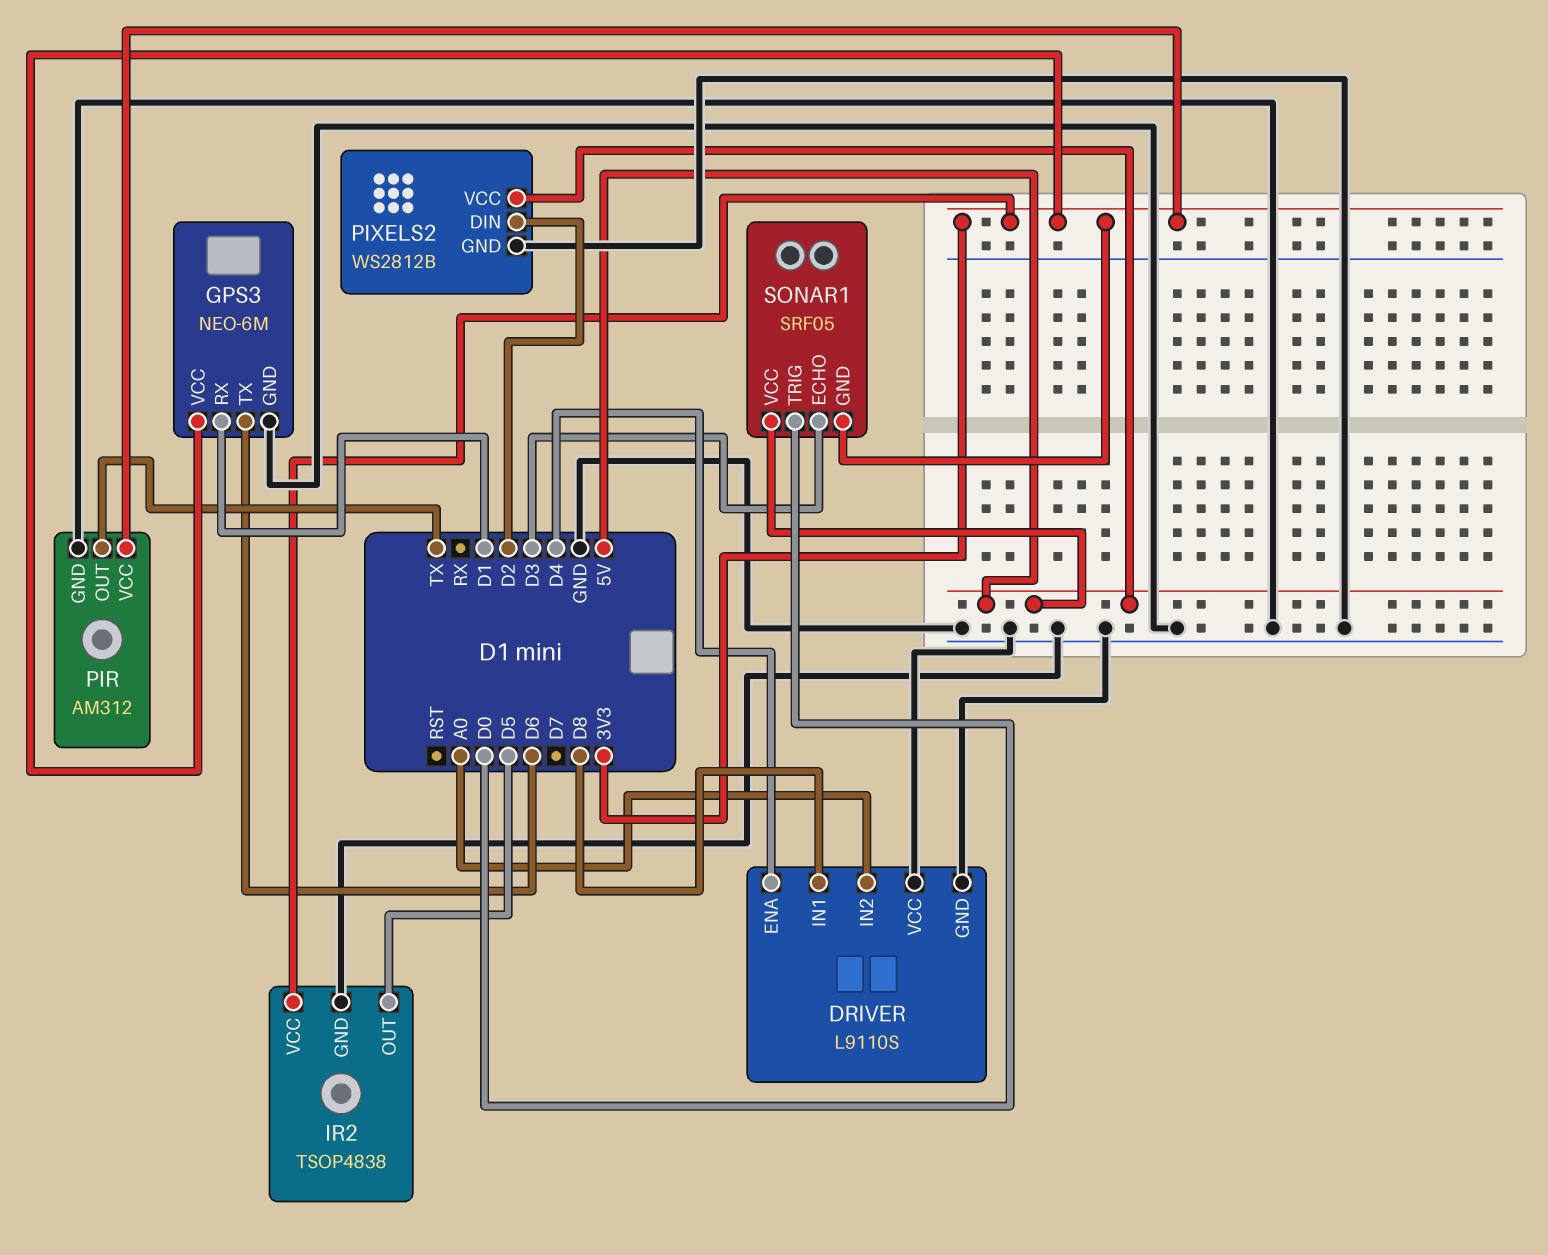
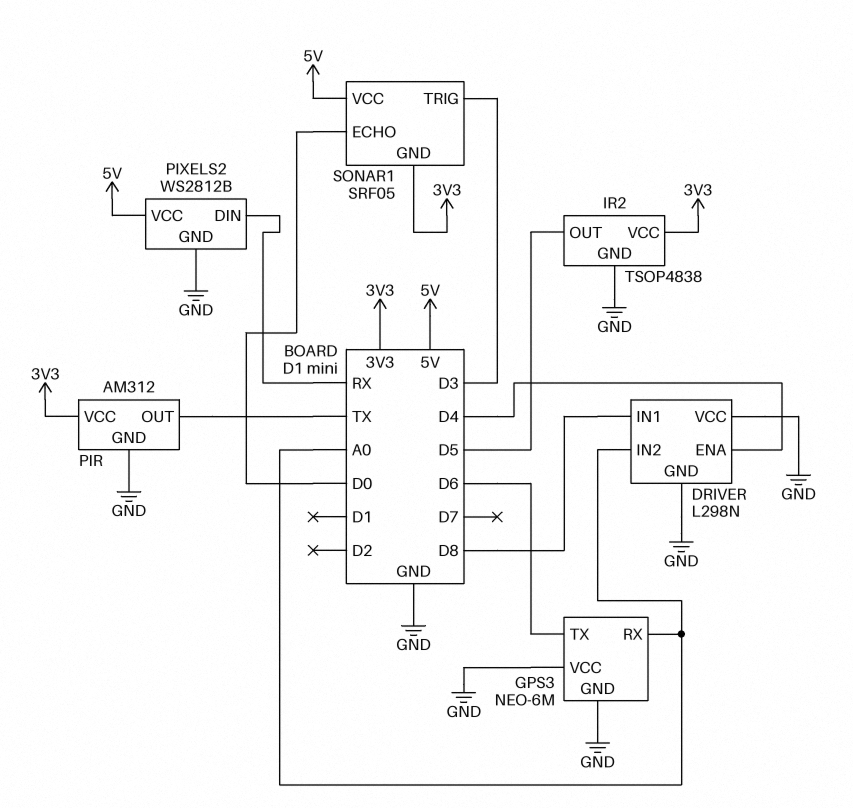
DRIVER: L9110S -> L298N
GPS3 pin RX: D1 -> A0
GPS3 pin VCC: 3V3 -> GND
PIXELS2 pin DIN: D2 -> RX
SONAR1 pin ECHO: D3 -> D0
SONAR1 pin TRIG: D0 -> D3

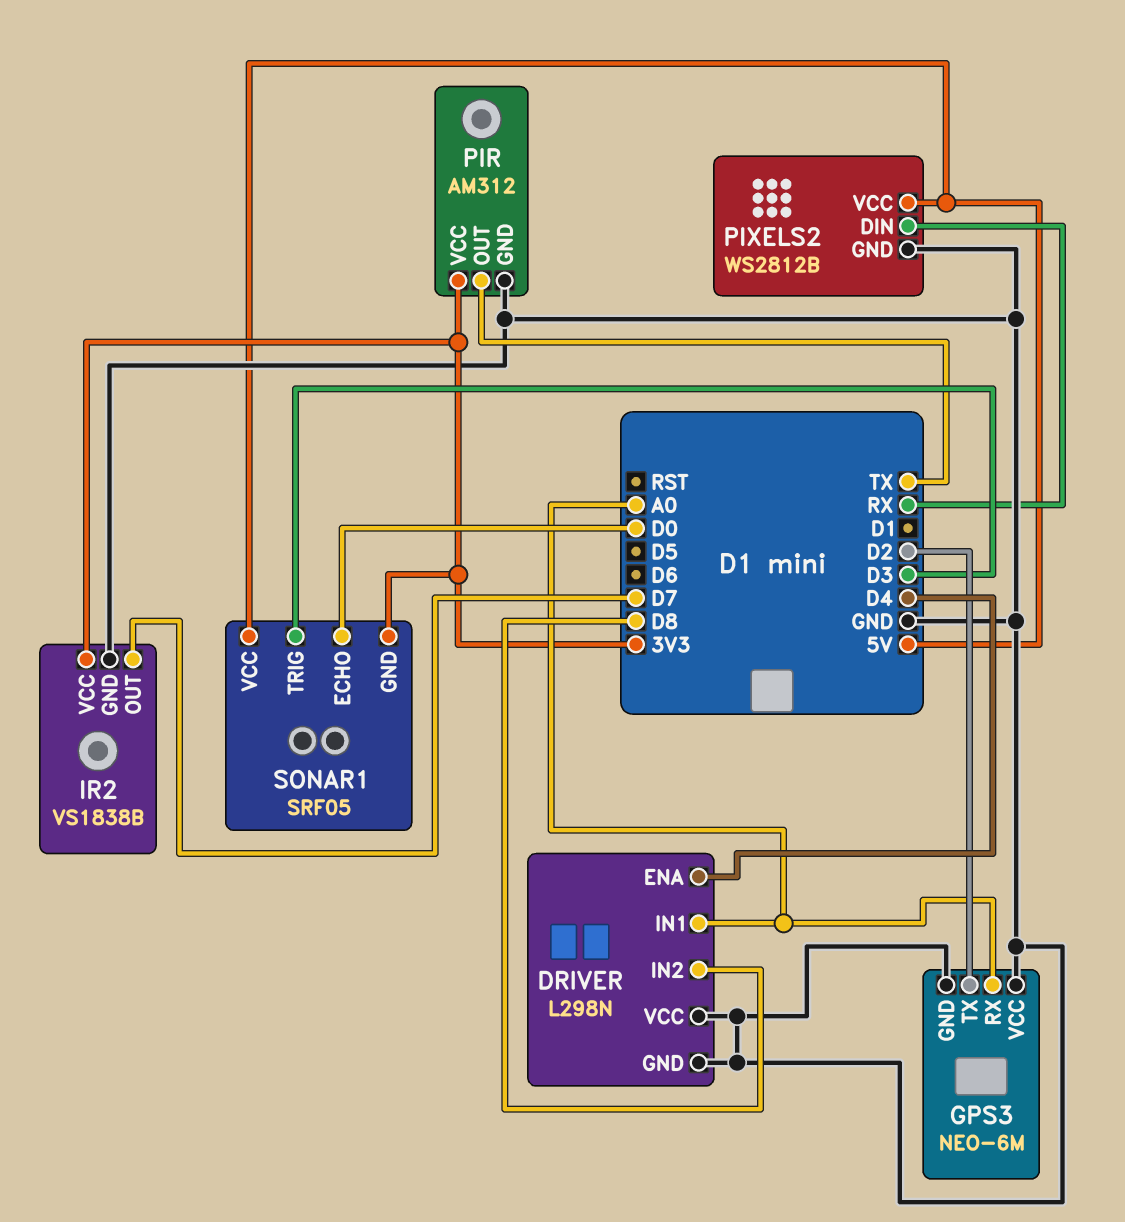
DRIVER pin IN1: D8 -> A0
DRIVER pin IN2: A0 -> D8
GPS3 pin TX: D6 -> D2
IR2: TSOP4838 -> VS1838B
IR2 pin OUT: D5 -> D7

